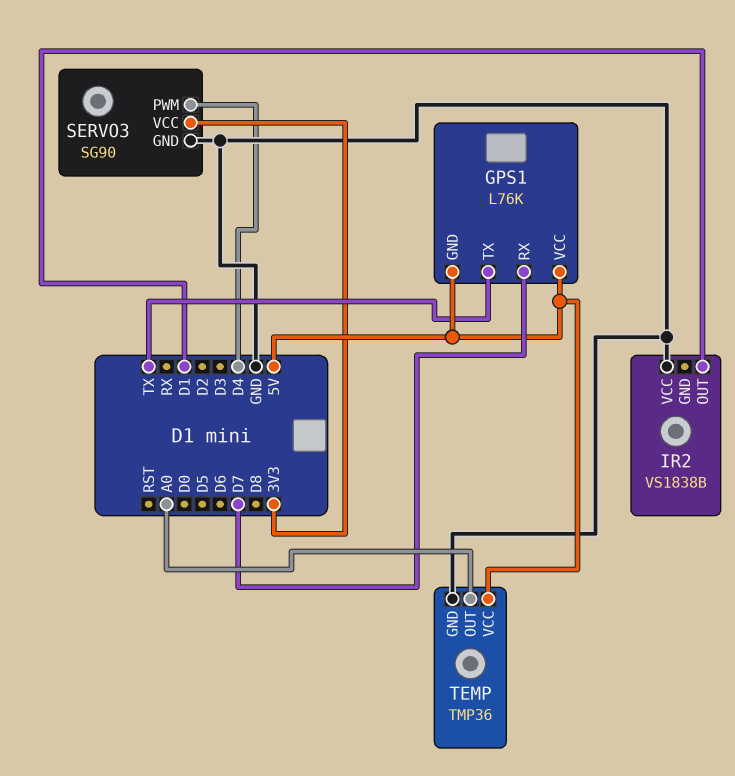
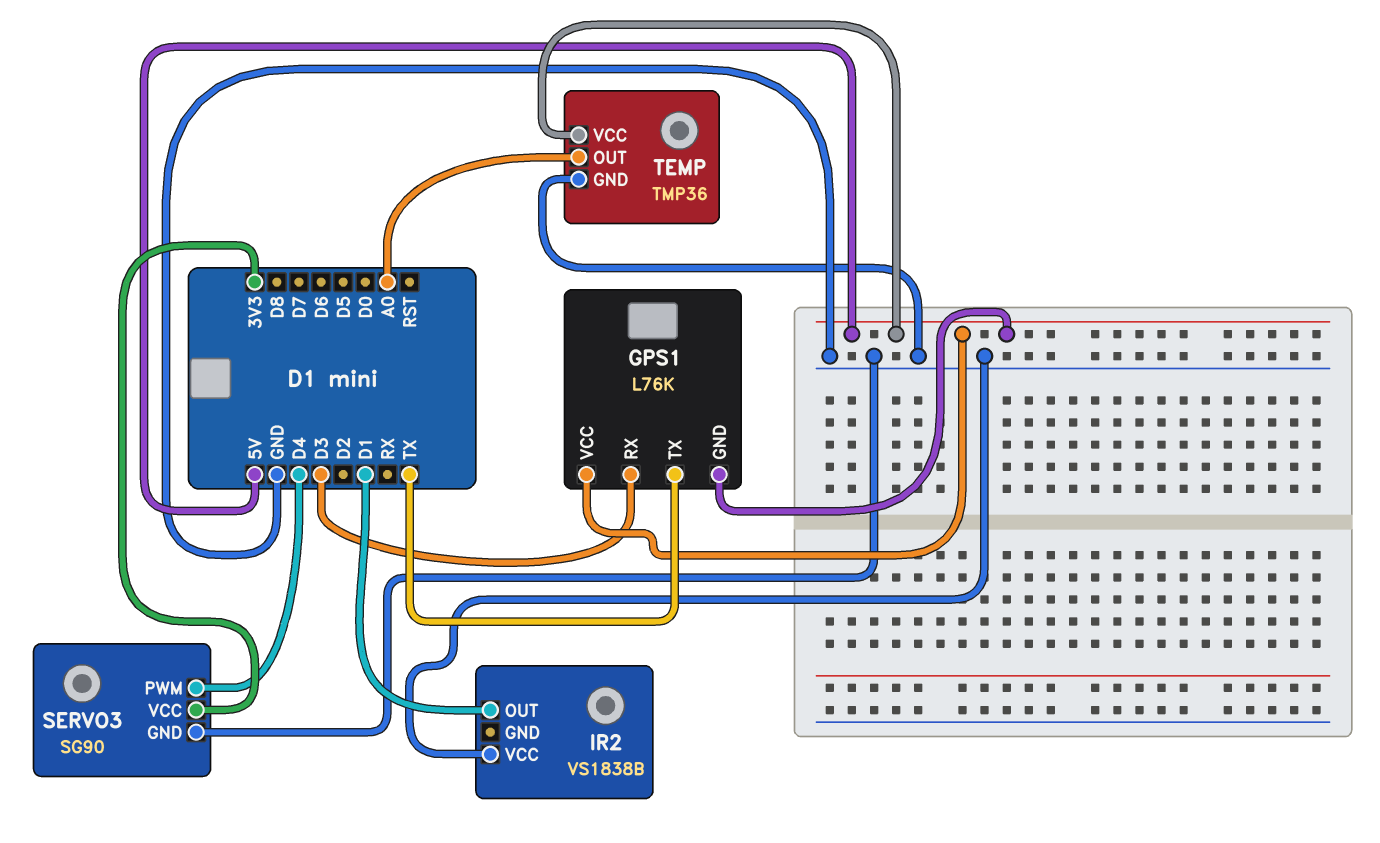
GPS1 pin RX: D7 -> D3

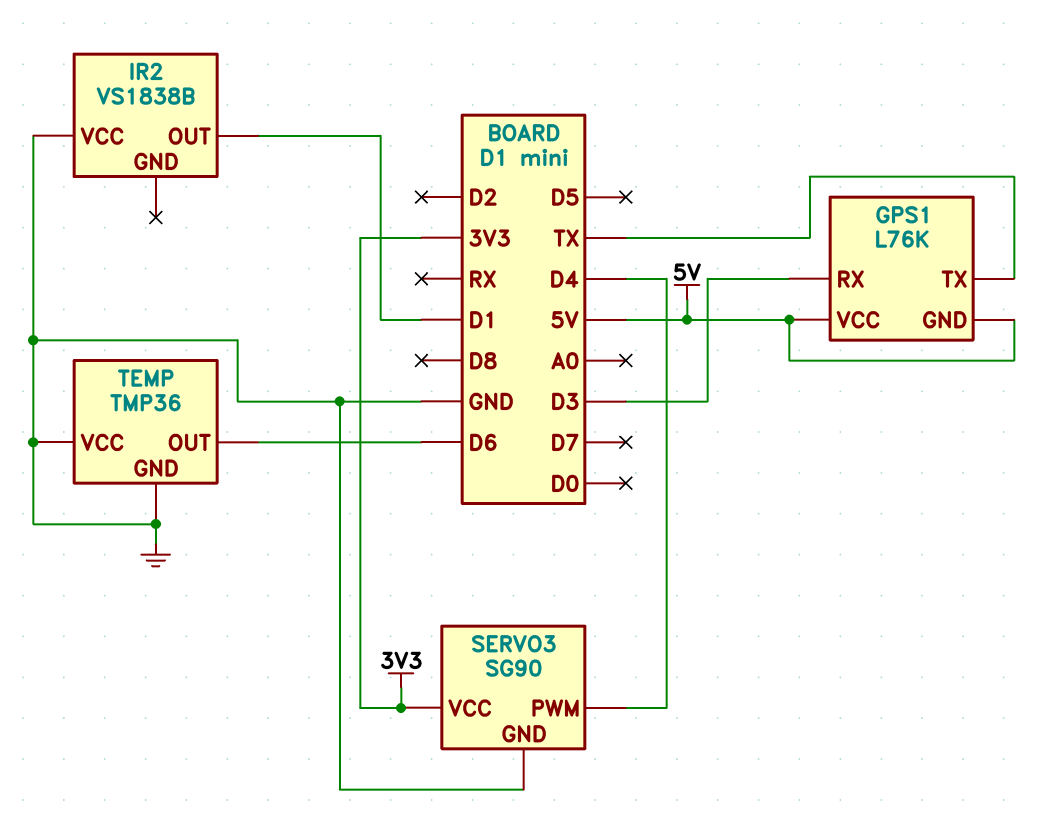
TEMP pin OUT: A0 -> D6
TEMP pin VCC: 5V -> GND

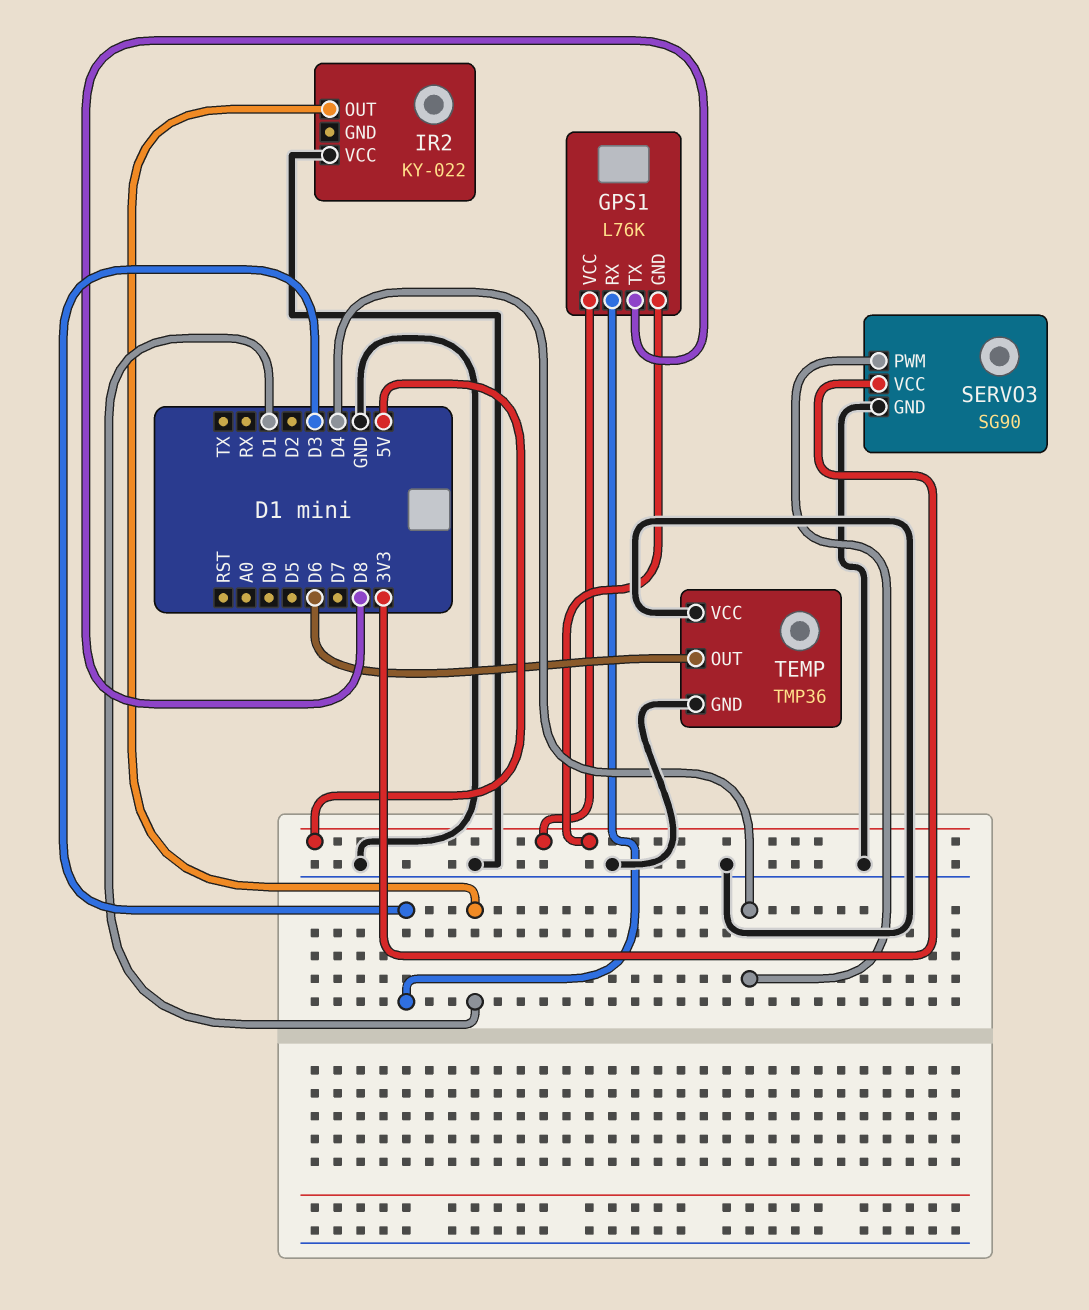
GPS1 pin TX: TX -> D8
IR2: VS1838B -> KY-022

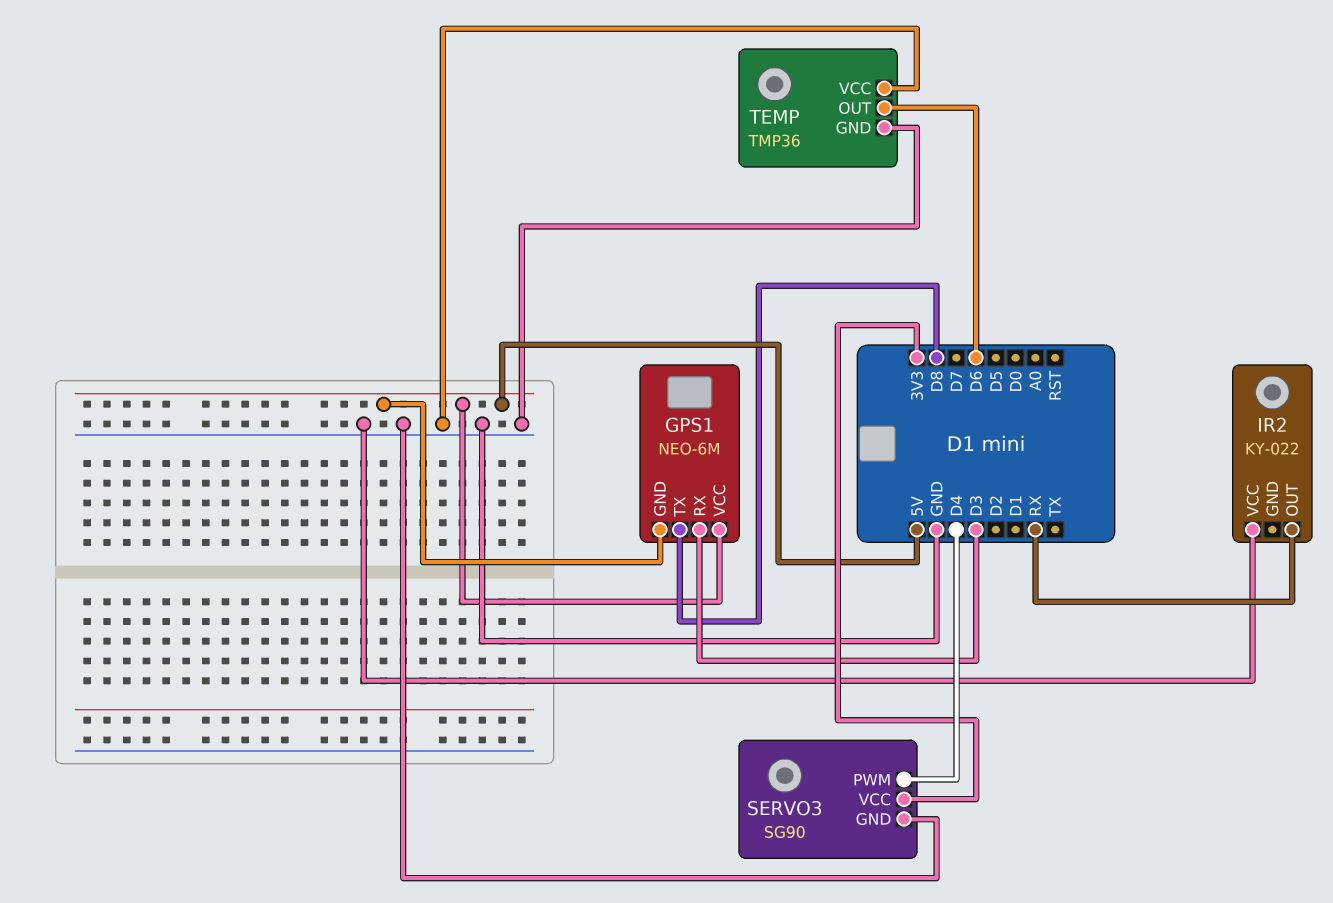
GPS1: L76K -> NEO-6M
IR2 pin OUT: D1 -> RX

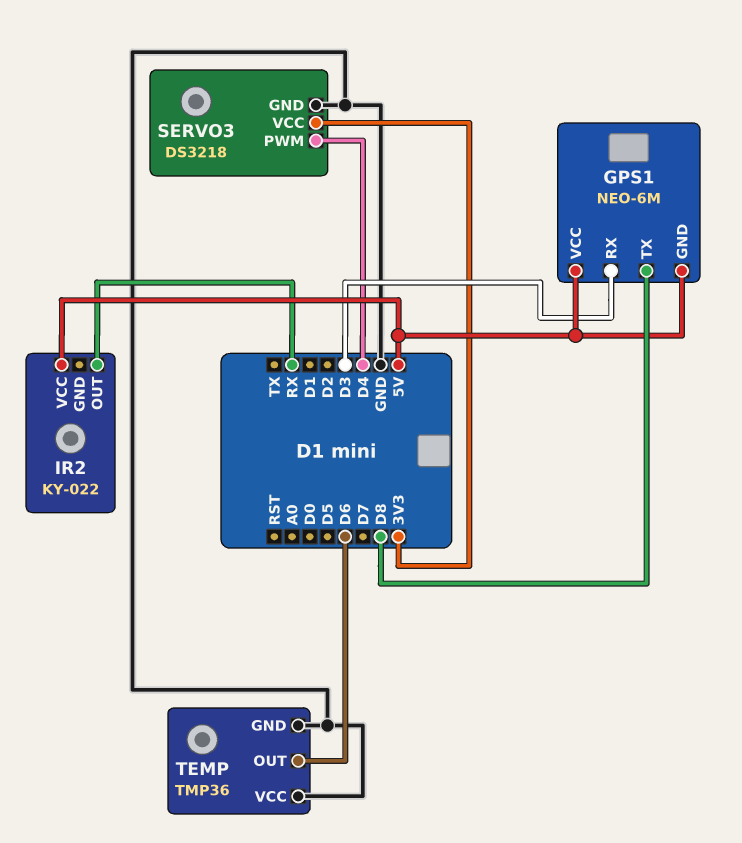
IR2 pin VCC: GND -> 5V
SERVO3: SG90 -> DS3218

